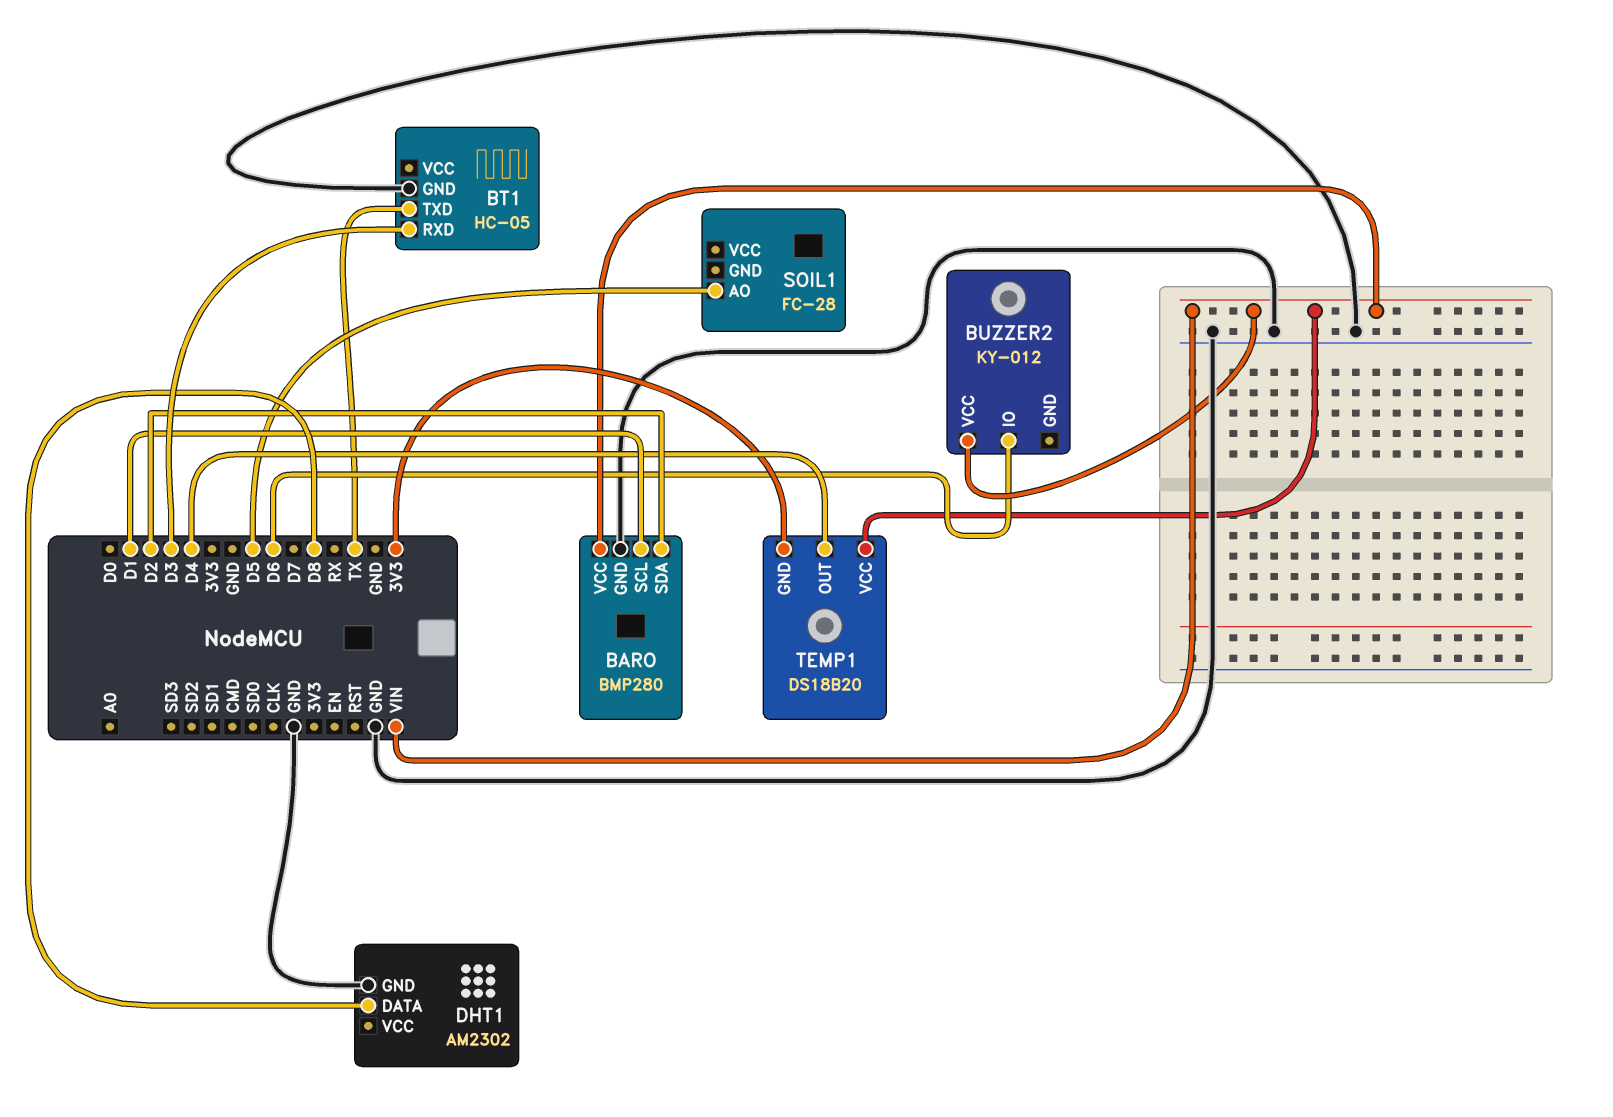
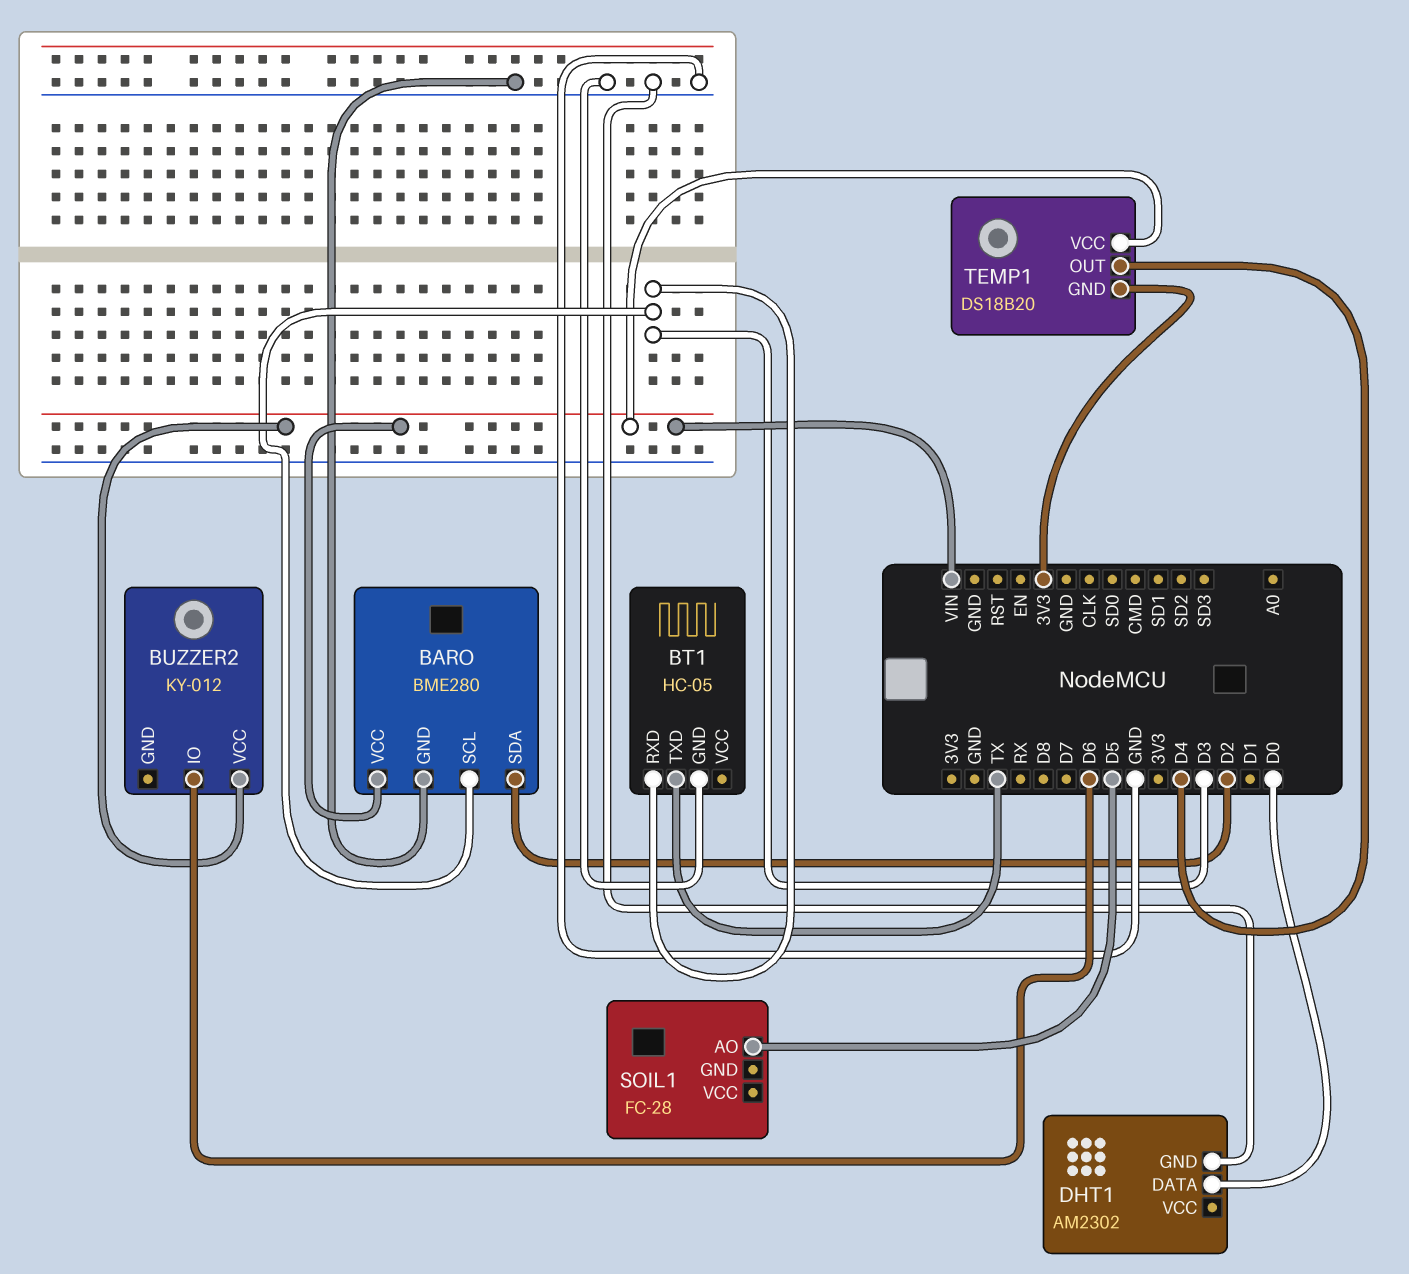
BARO: BMP280 -> BME280
BARO pin SCL: D1 -> D3
DHT1 pin DATA: D8 -> D0

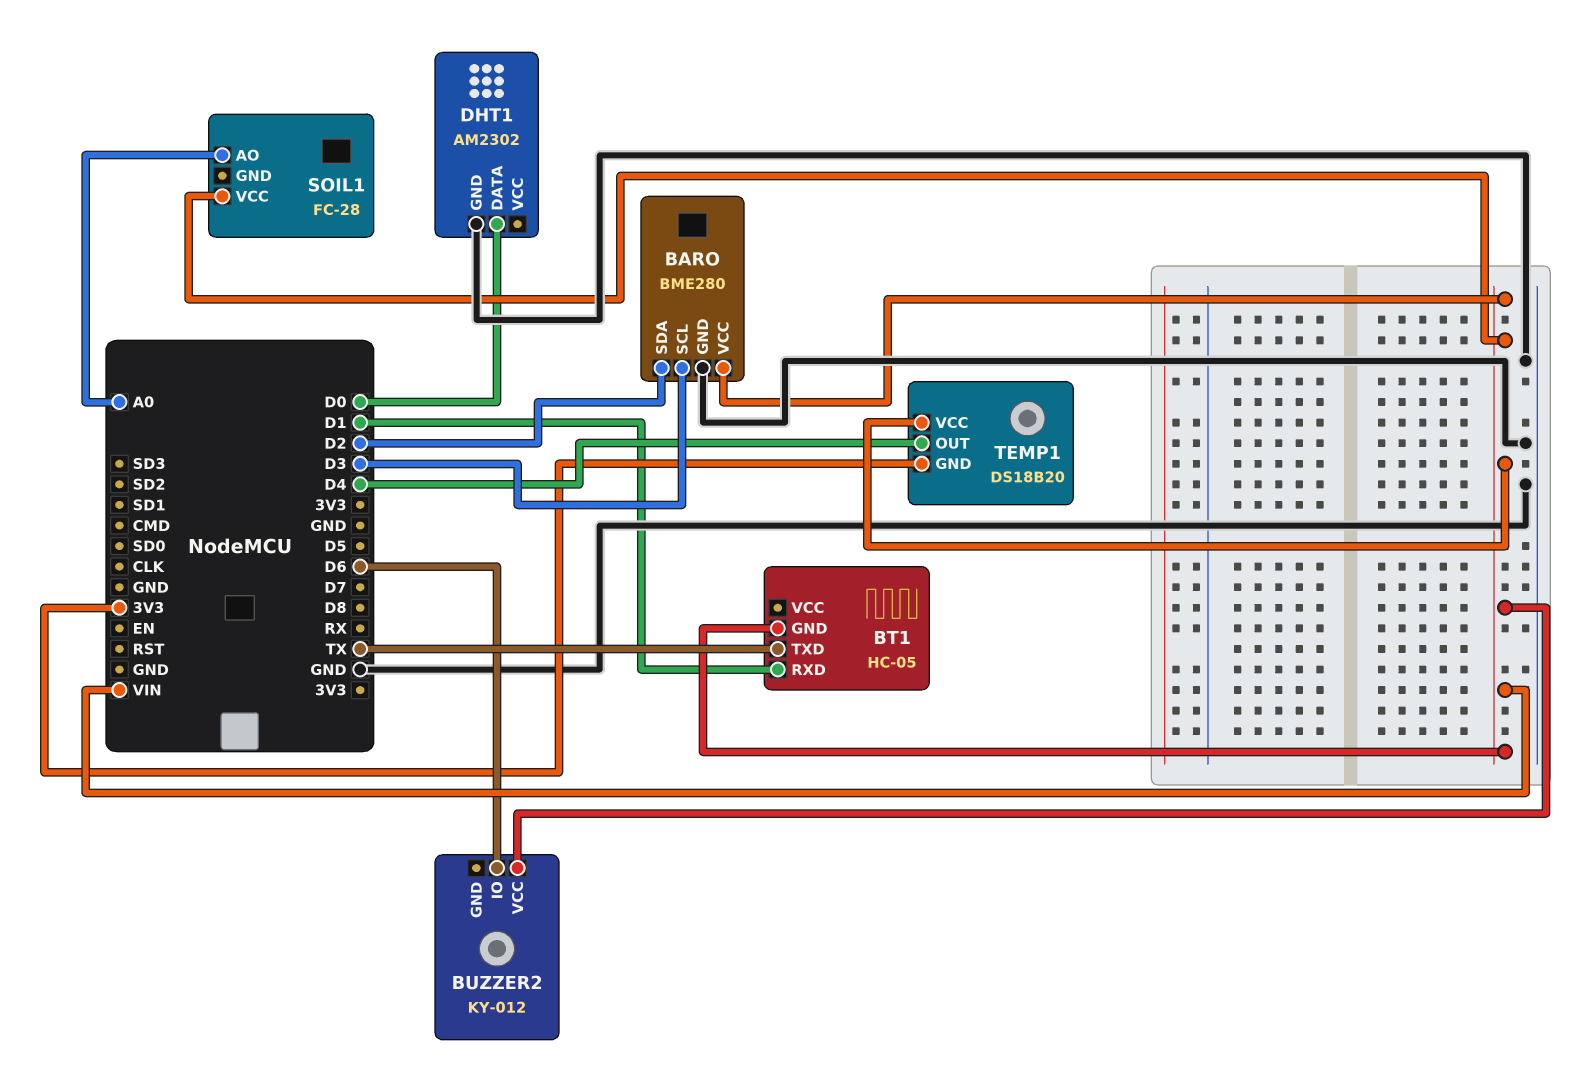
BT1 pin GND: GND -> VIN
BT1 pin RXD: D3 -> D1
SOIL1 pin AO: D5 -> A0
SOIL1 pin VCC: none -> VIN

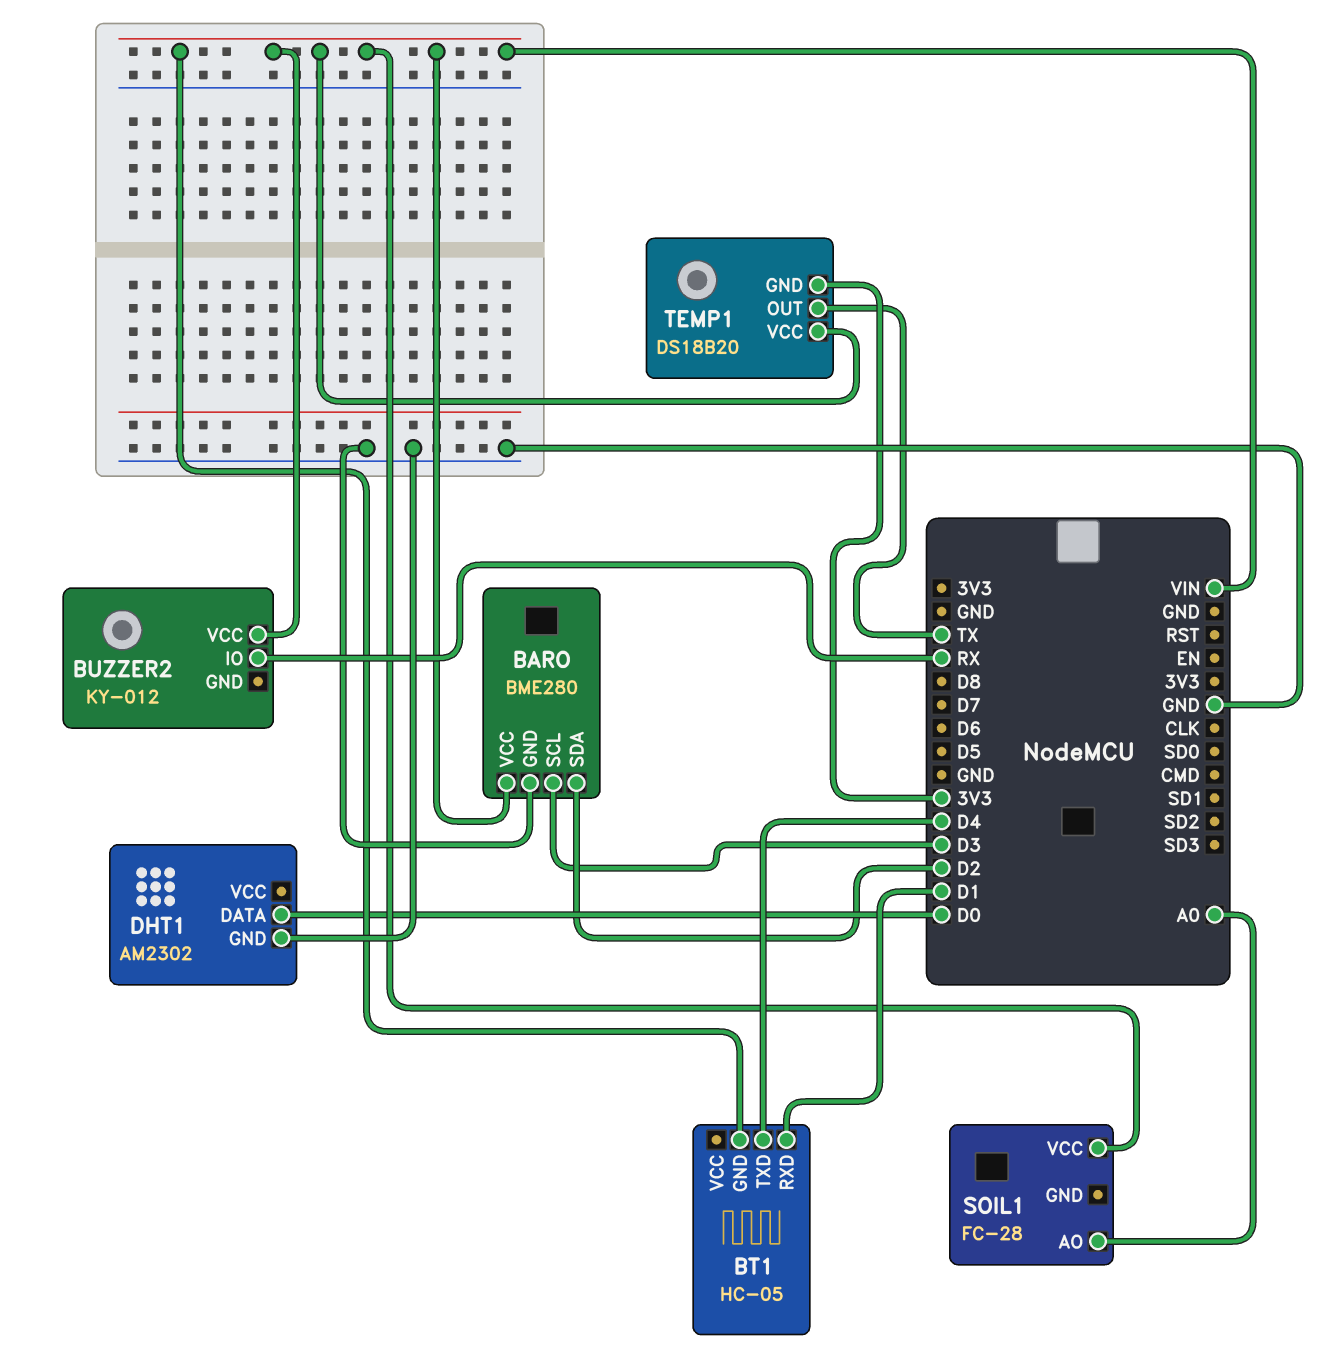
BT1 pin TXD: TX -> D4
BUZZER2 pin IO: D6 -> RX
TEMP1 pin OUT: D4 -> TX

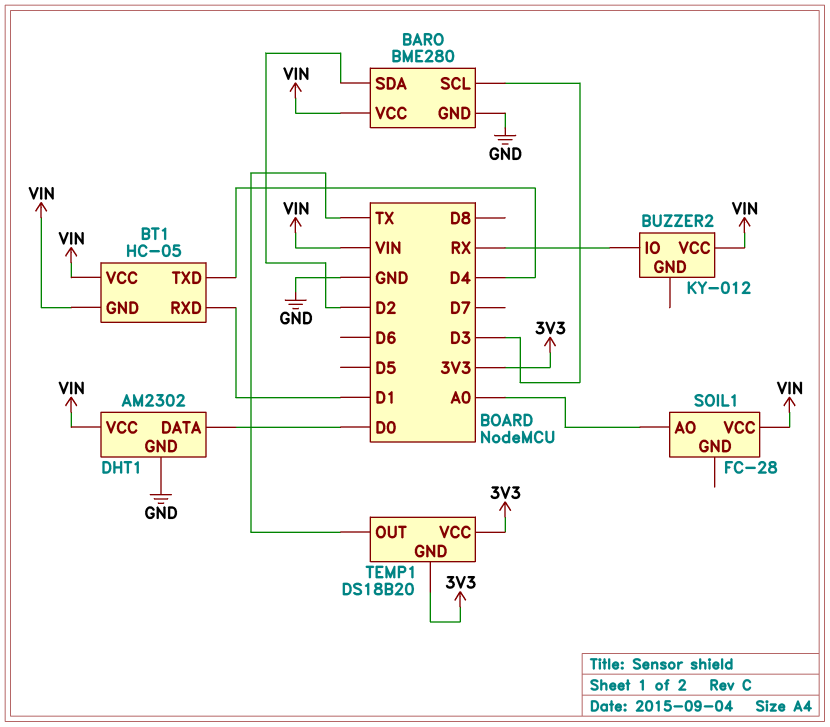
BT1 pin VCC: none -> VIN
DHT1 pin VCC: none -> VIN
TEMP1 pin VCC: VIN -> 3V3

